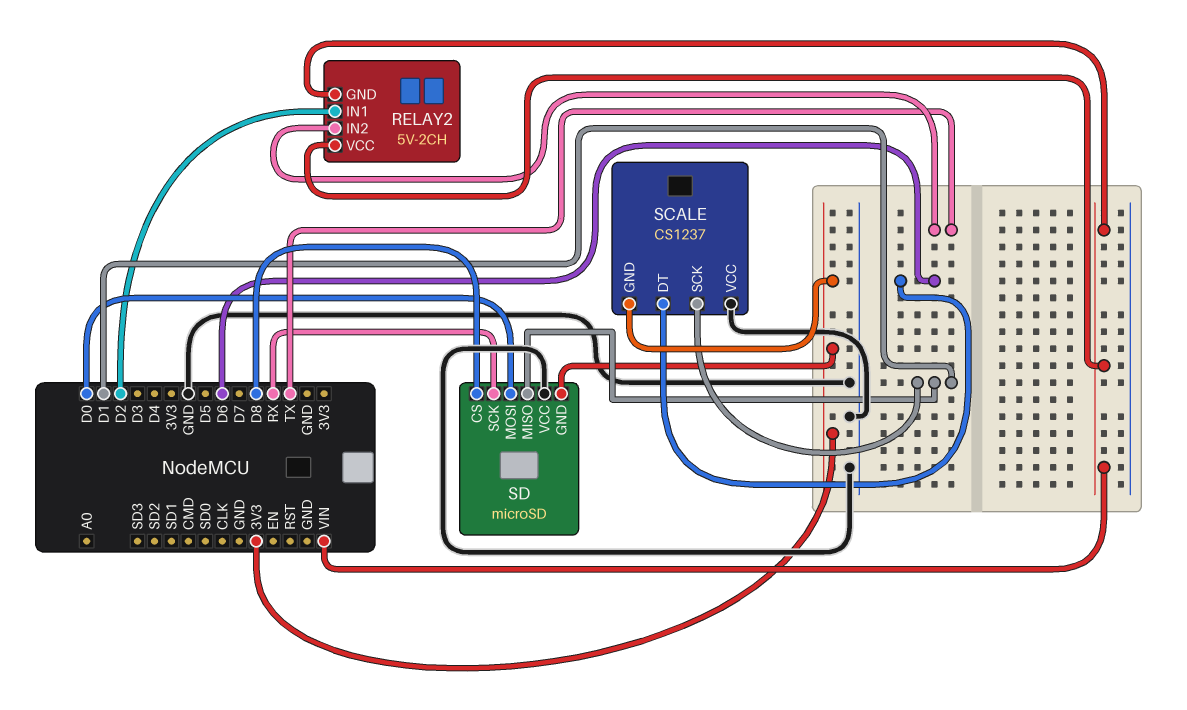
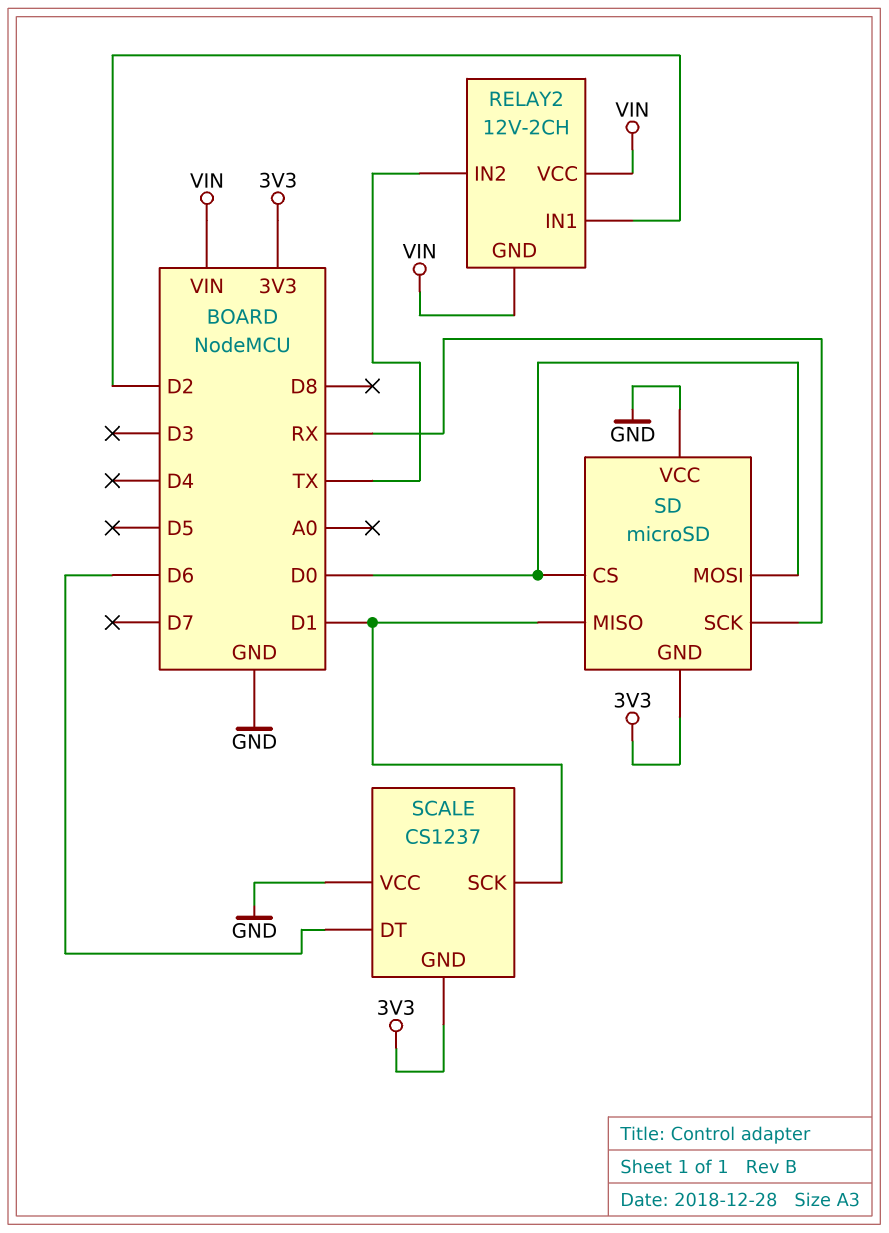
RELAY2: 5V-2CH -> 12V-2CH
SD pin CS: D8 -> D0

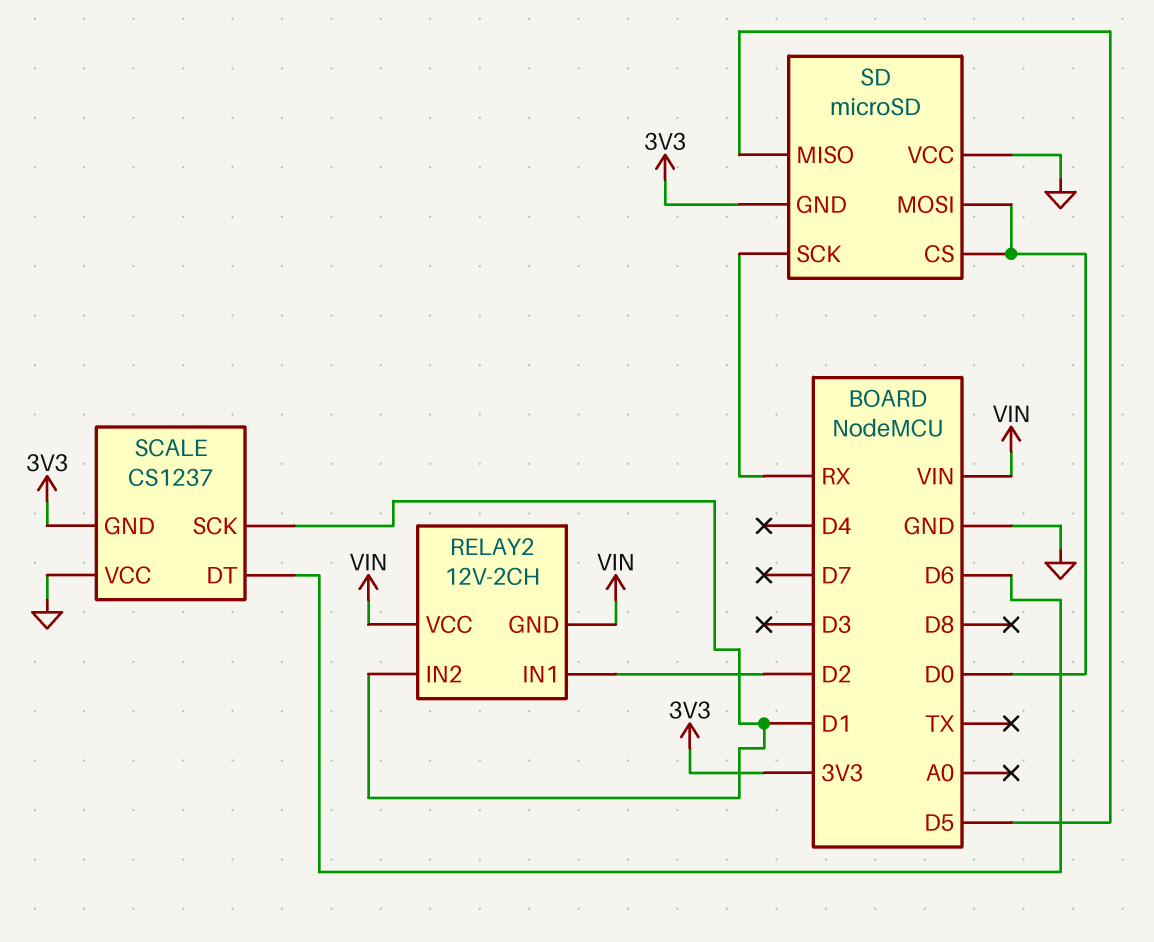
RELAY2 pin IN2: TX -> D1
SD pin MISO: D1 -> D5

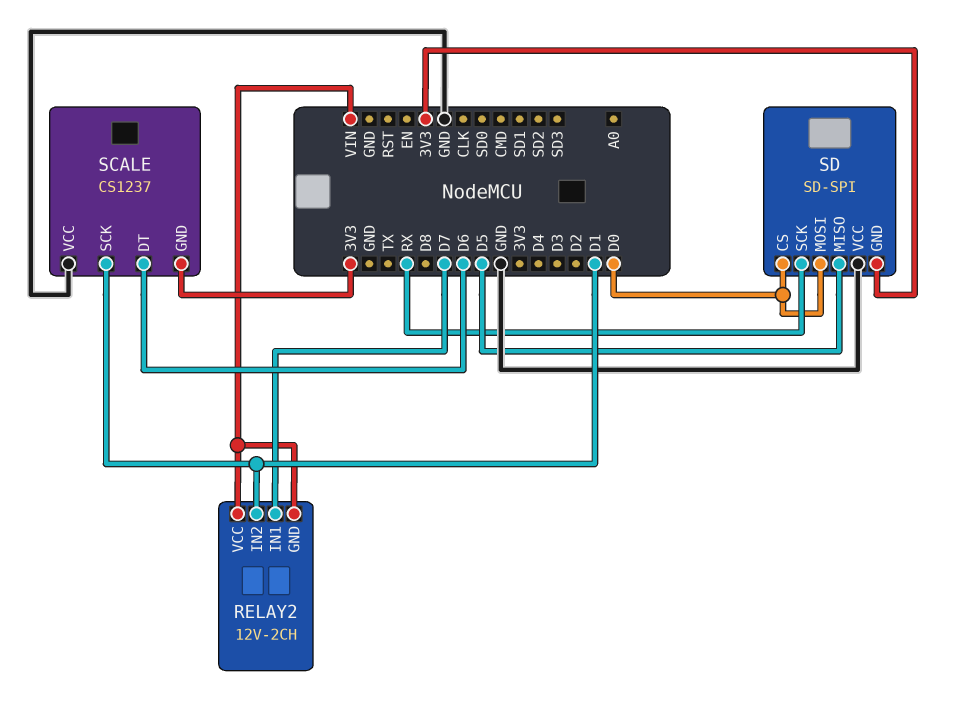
RELAY2 pin IN1: D2 -> D7
SD: microSD -> SD-SPI

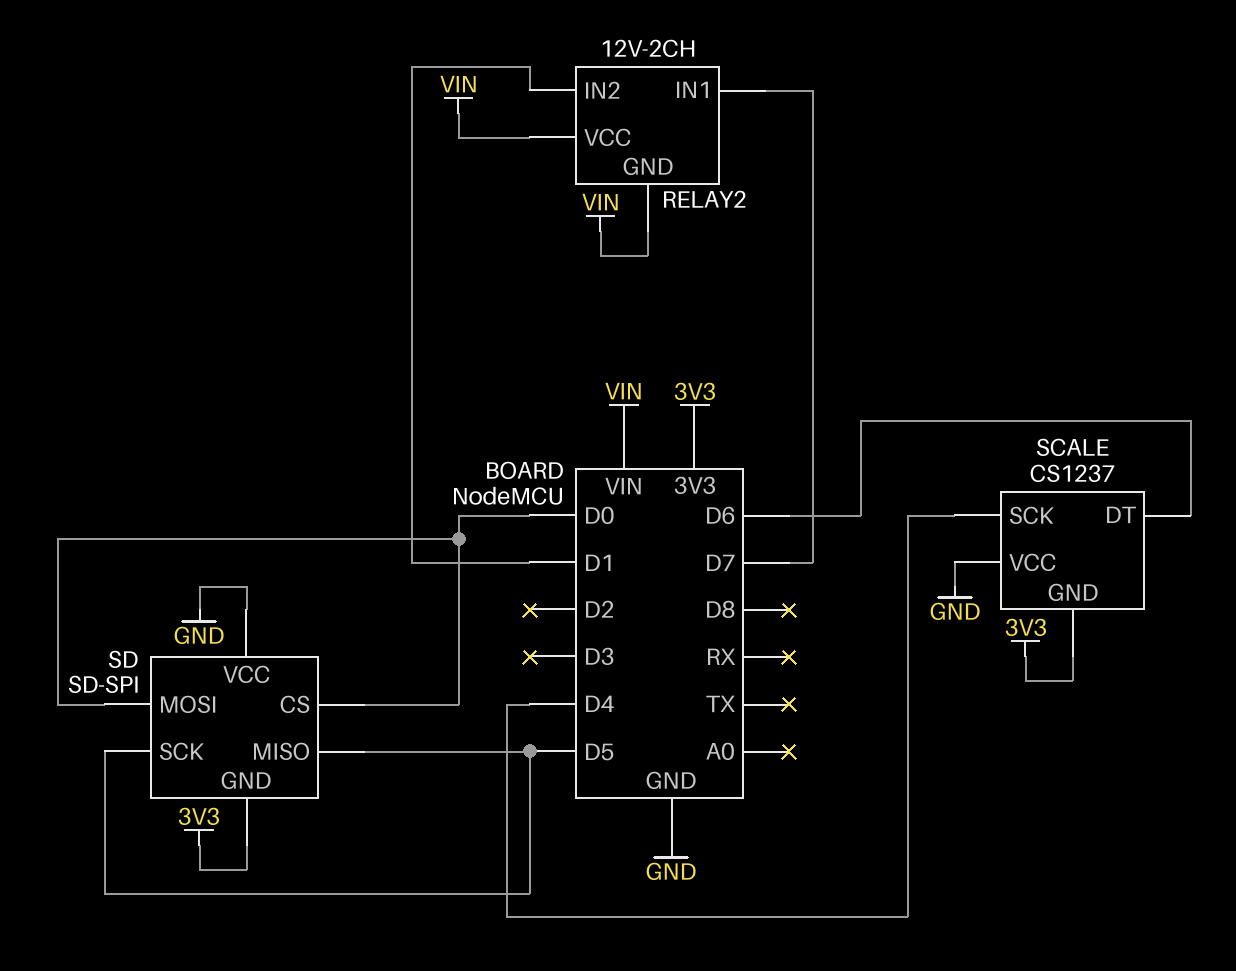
SCALE pin SCK: D1 -> D4
SD pin SCK: RX -> D5

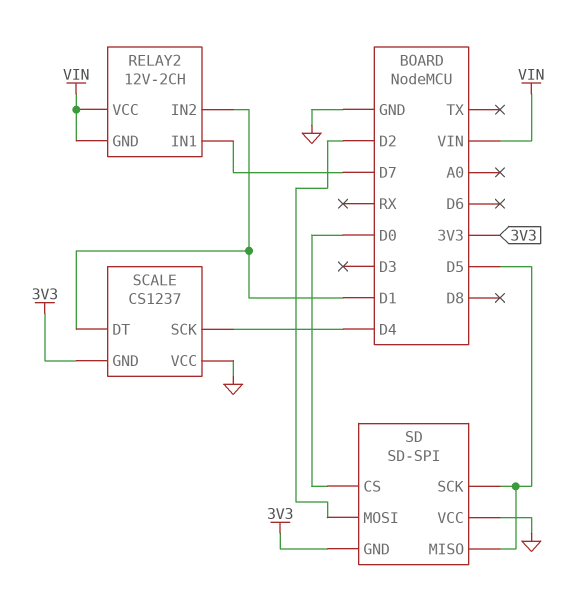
SCALE pin DT: D6 -> D1
SD pin MOSI: D0 -> D2

